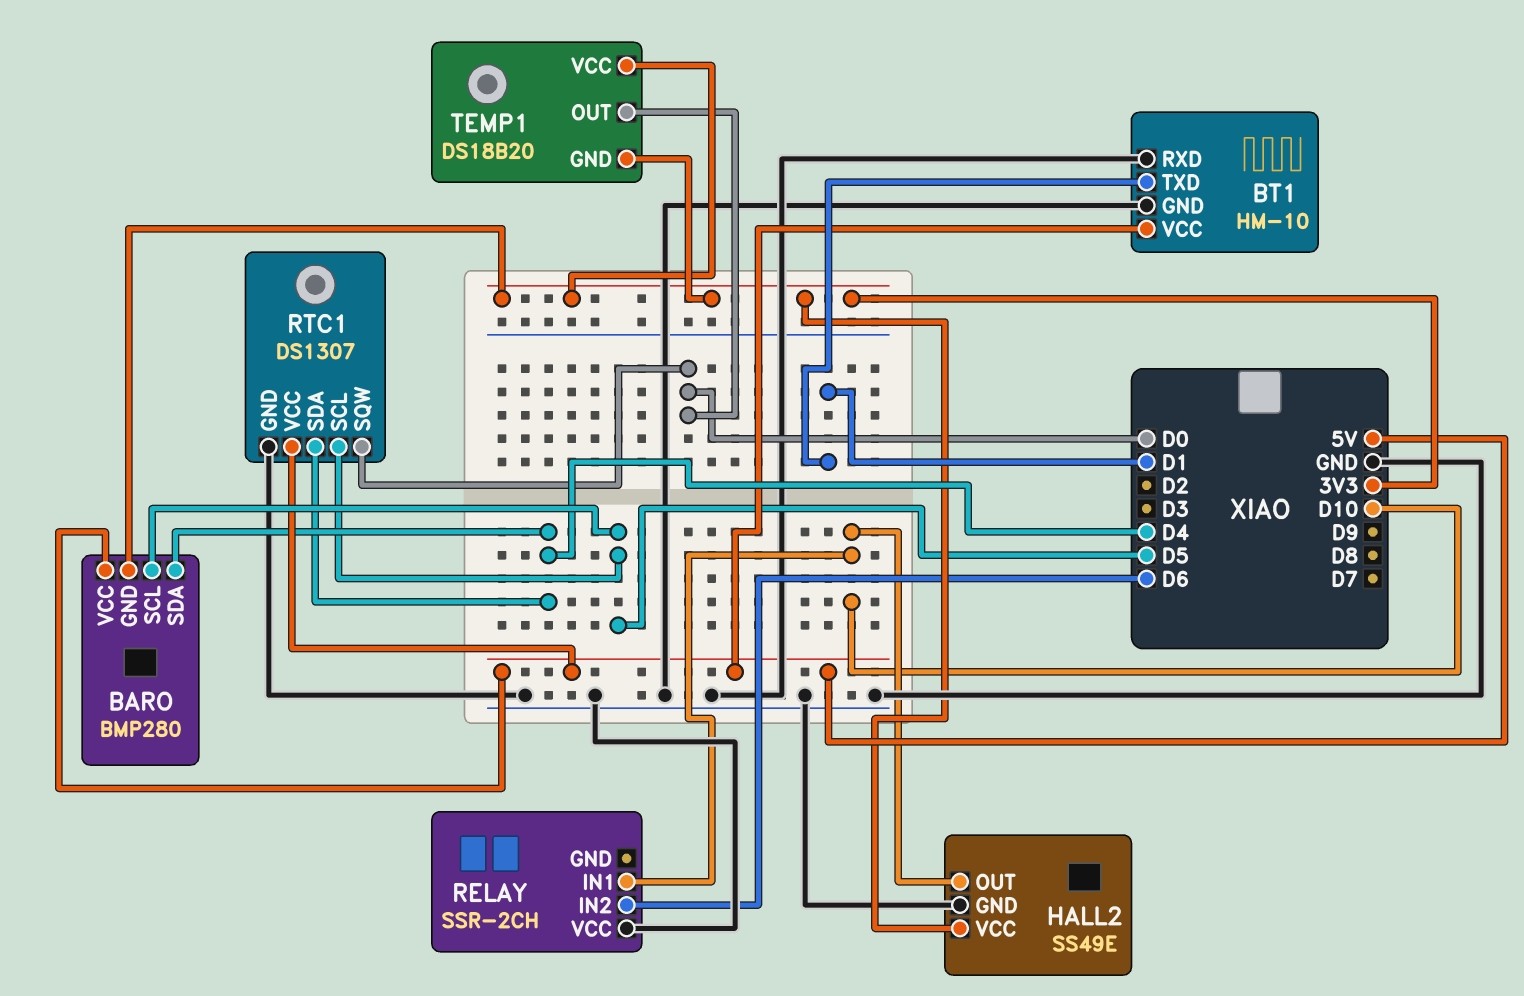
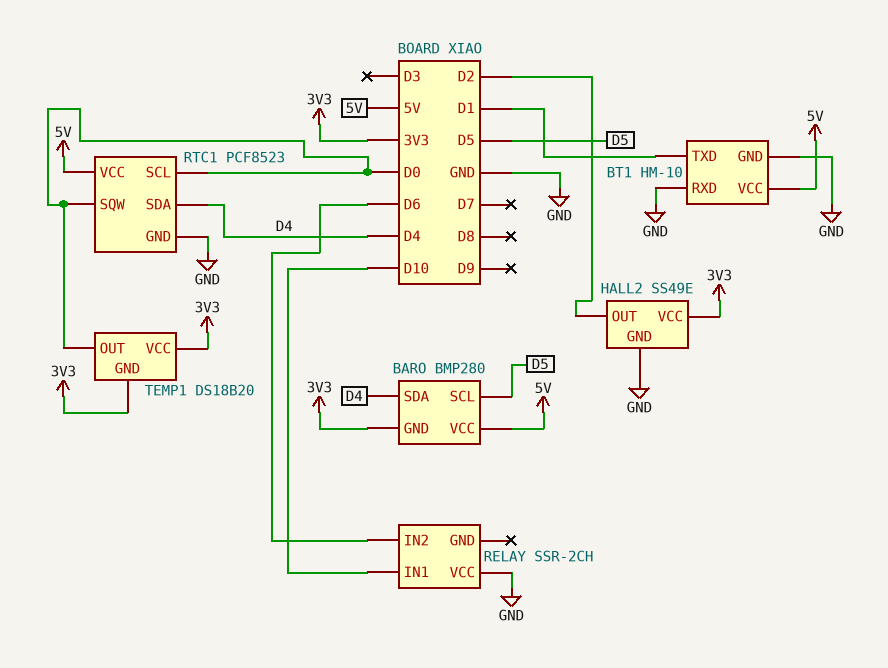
HALL2 pin OUT: D10 -> D2
RTC1: DS1307 -> PCF8523
RTC1 pin SCL: D5 -> D0

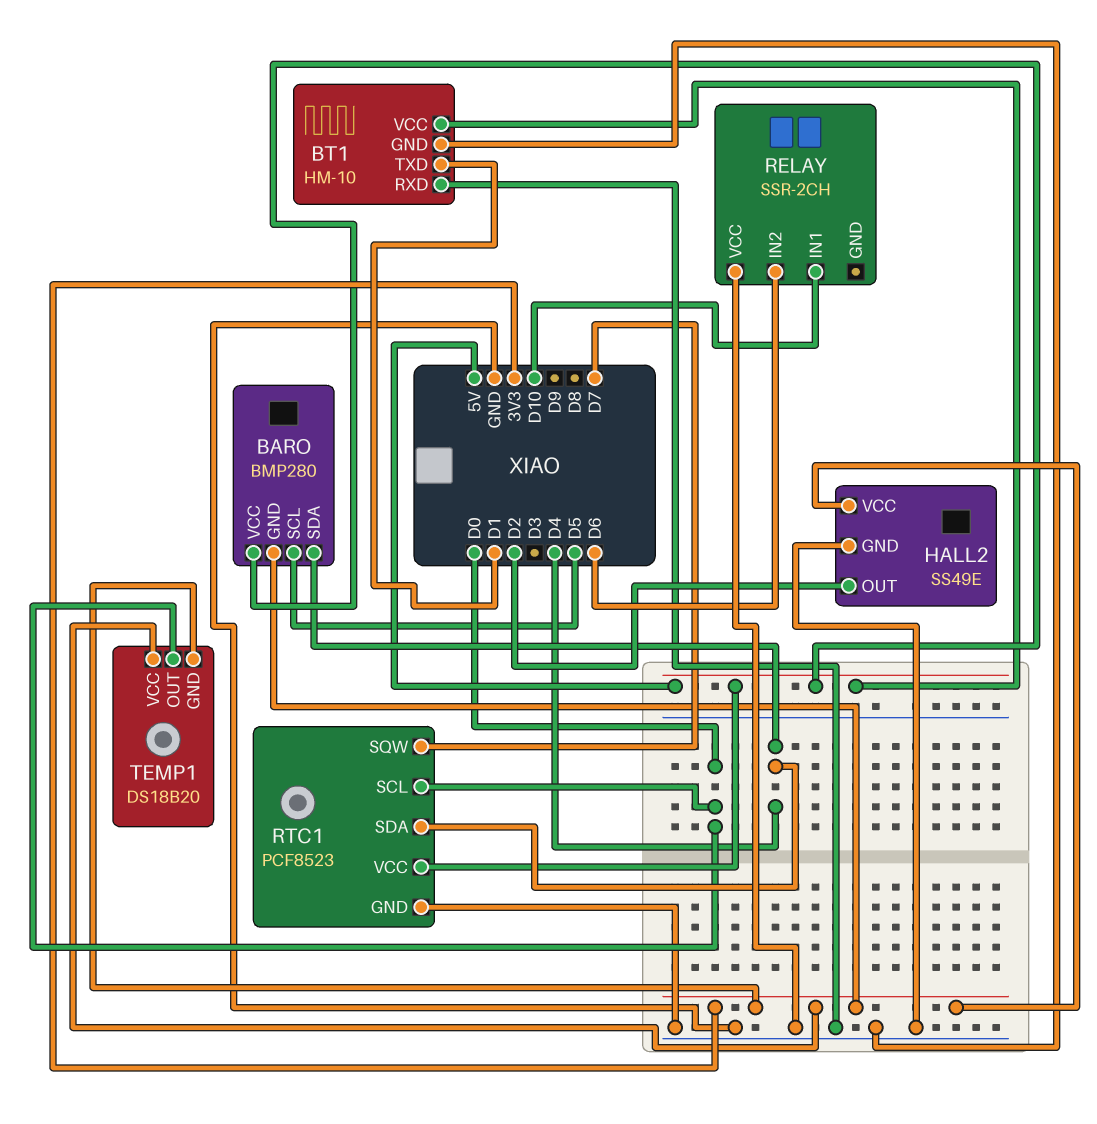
RTC1 pin SQW: D0 -> D7

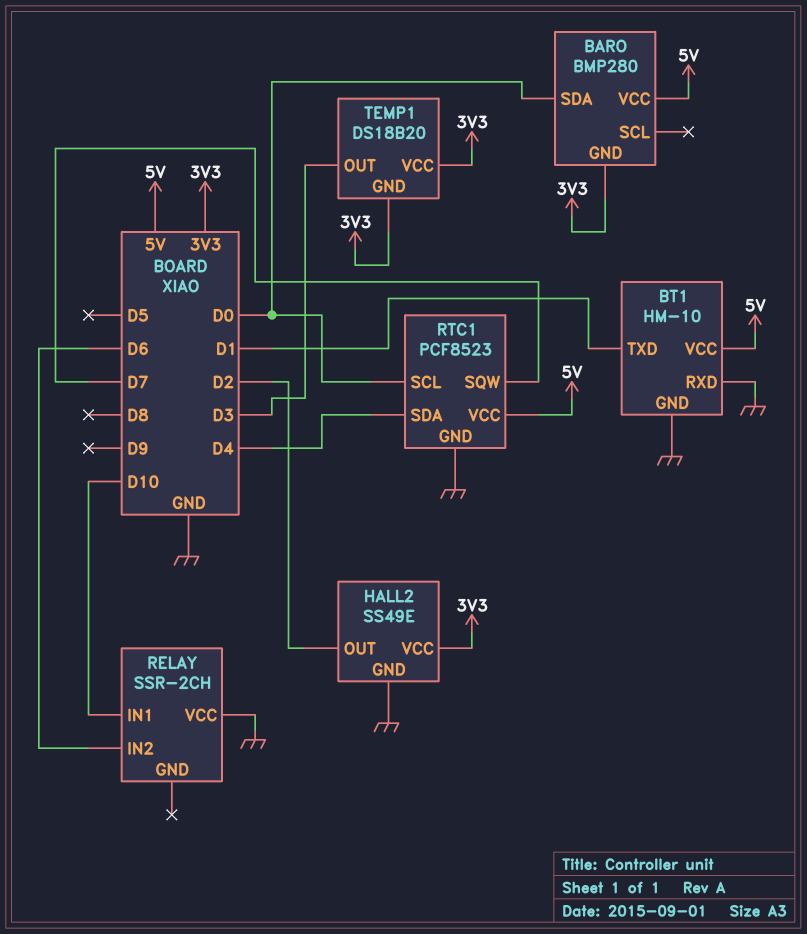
BARO pin SCL: D5 -> none
BARO pin SDA: D4 -> D0
TEMP1 pin OUT: D0 -> D3

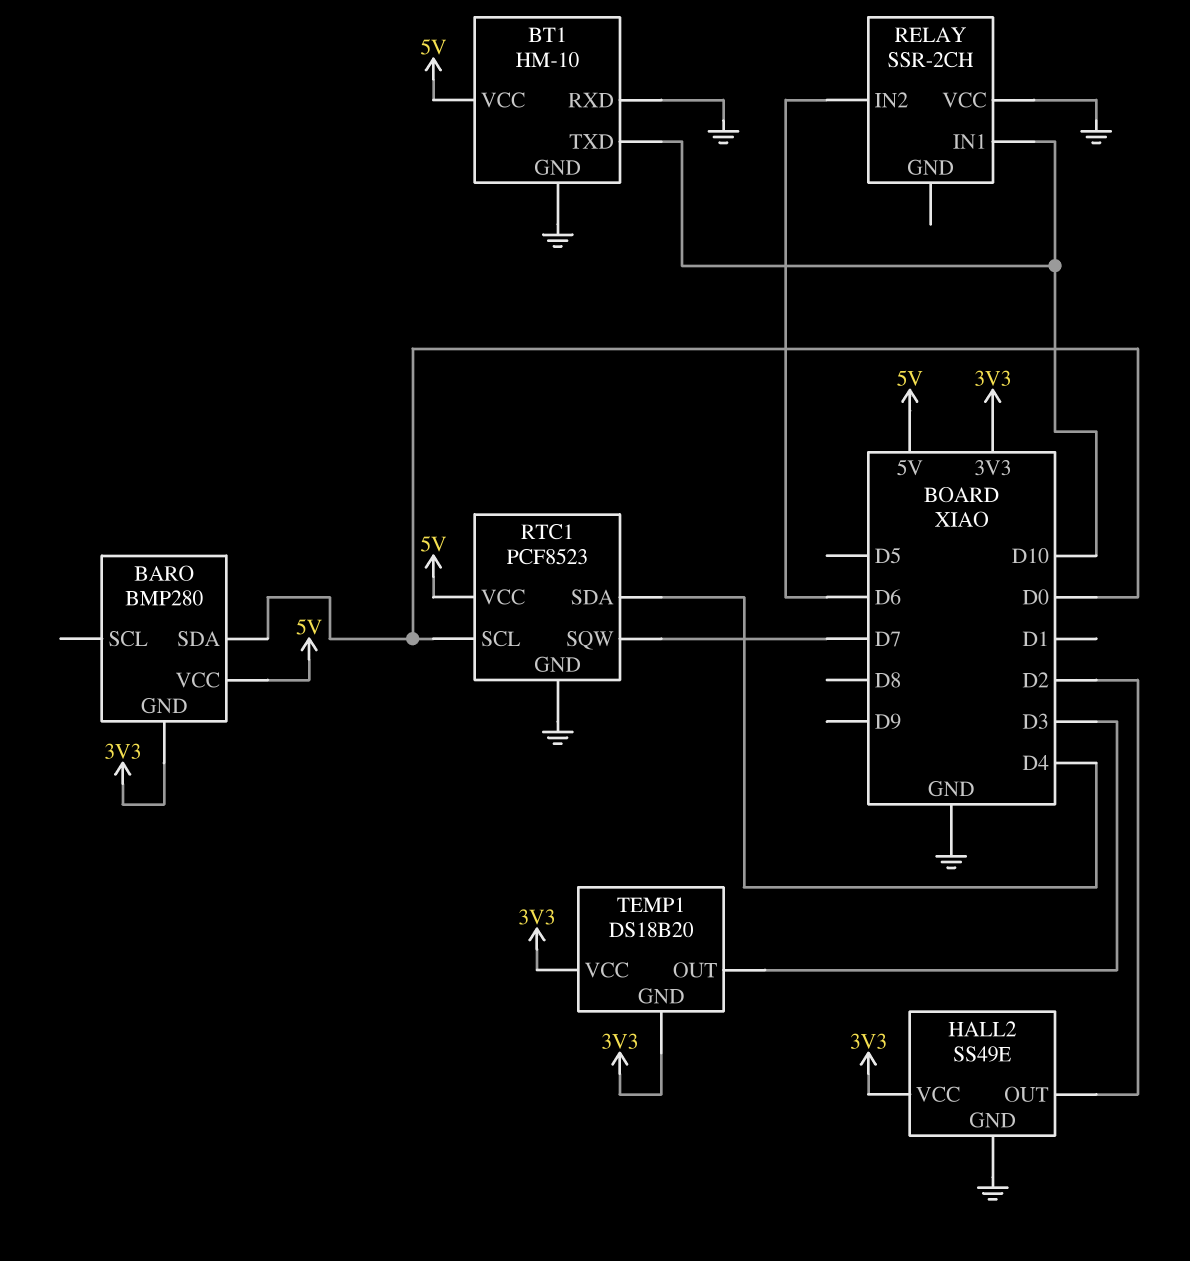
BT1 pin TXD: D1 -> D10

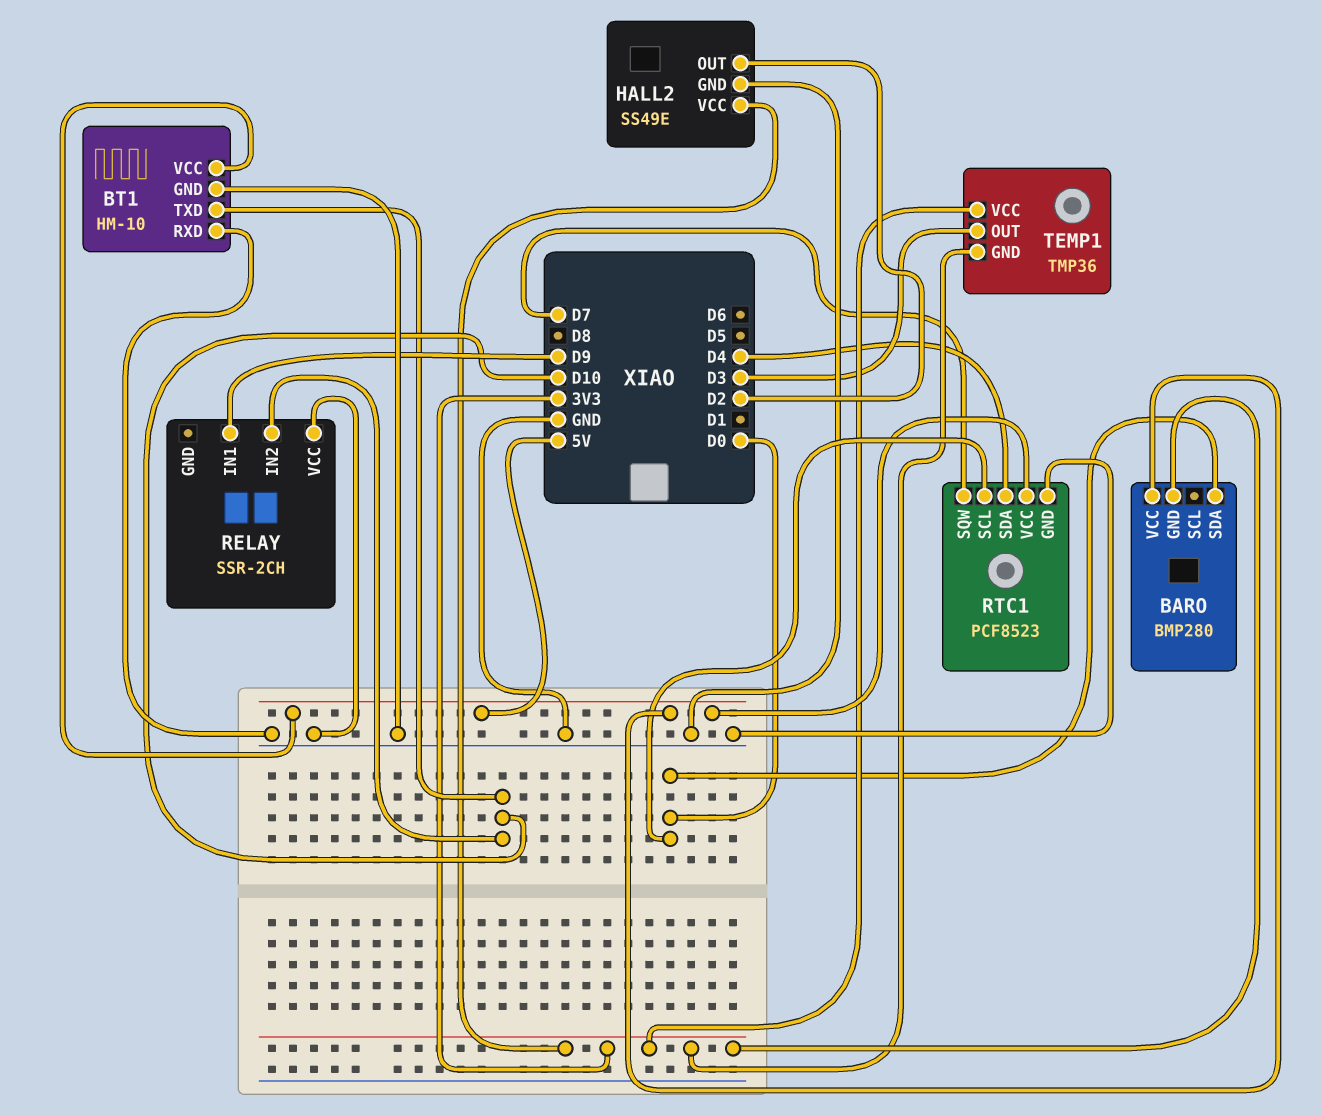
RELAY pin IN1: D10 -> D9
RELAY pin IN2: D6 -> D10
TEMP1: DS18B20 -> TMP36

